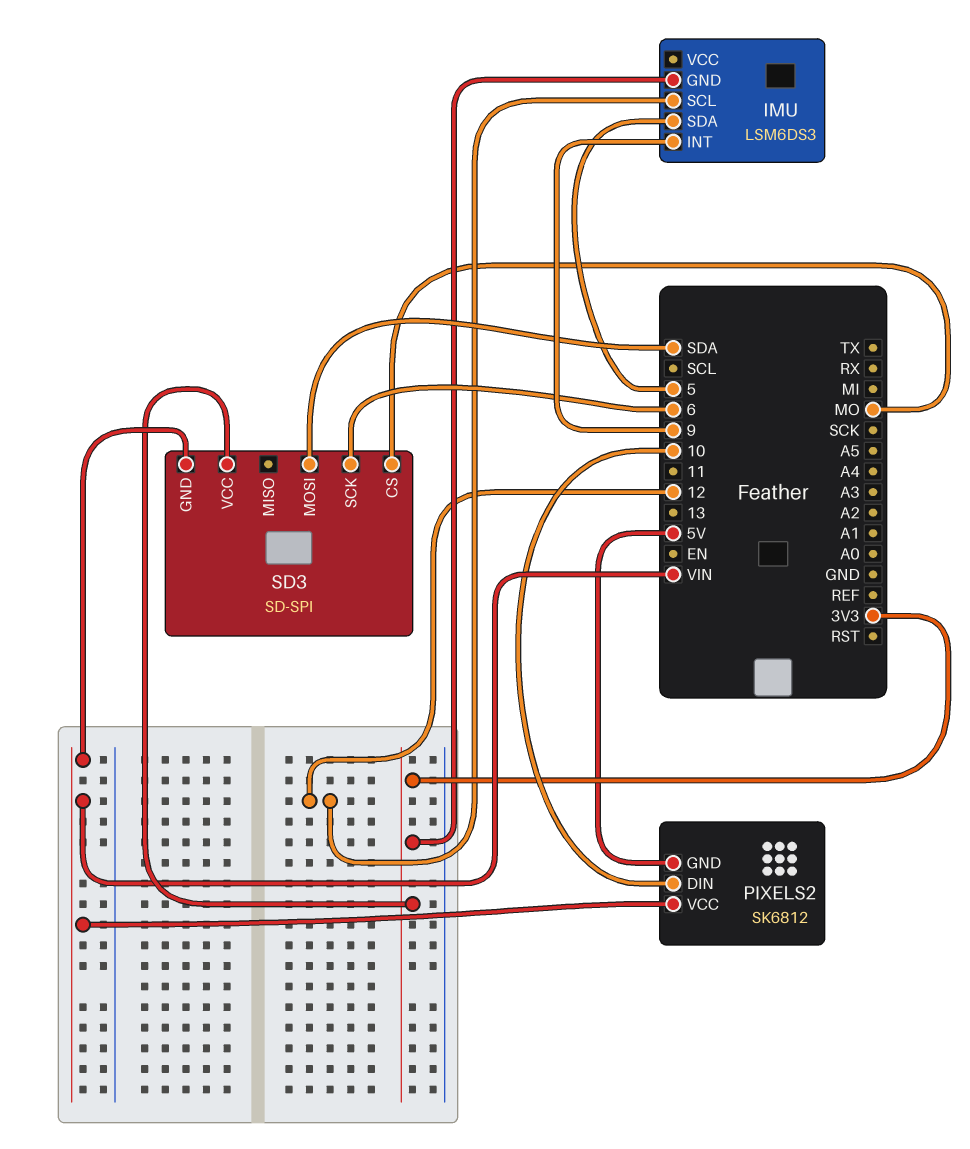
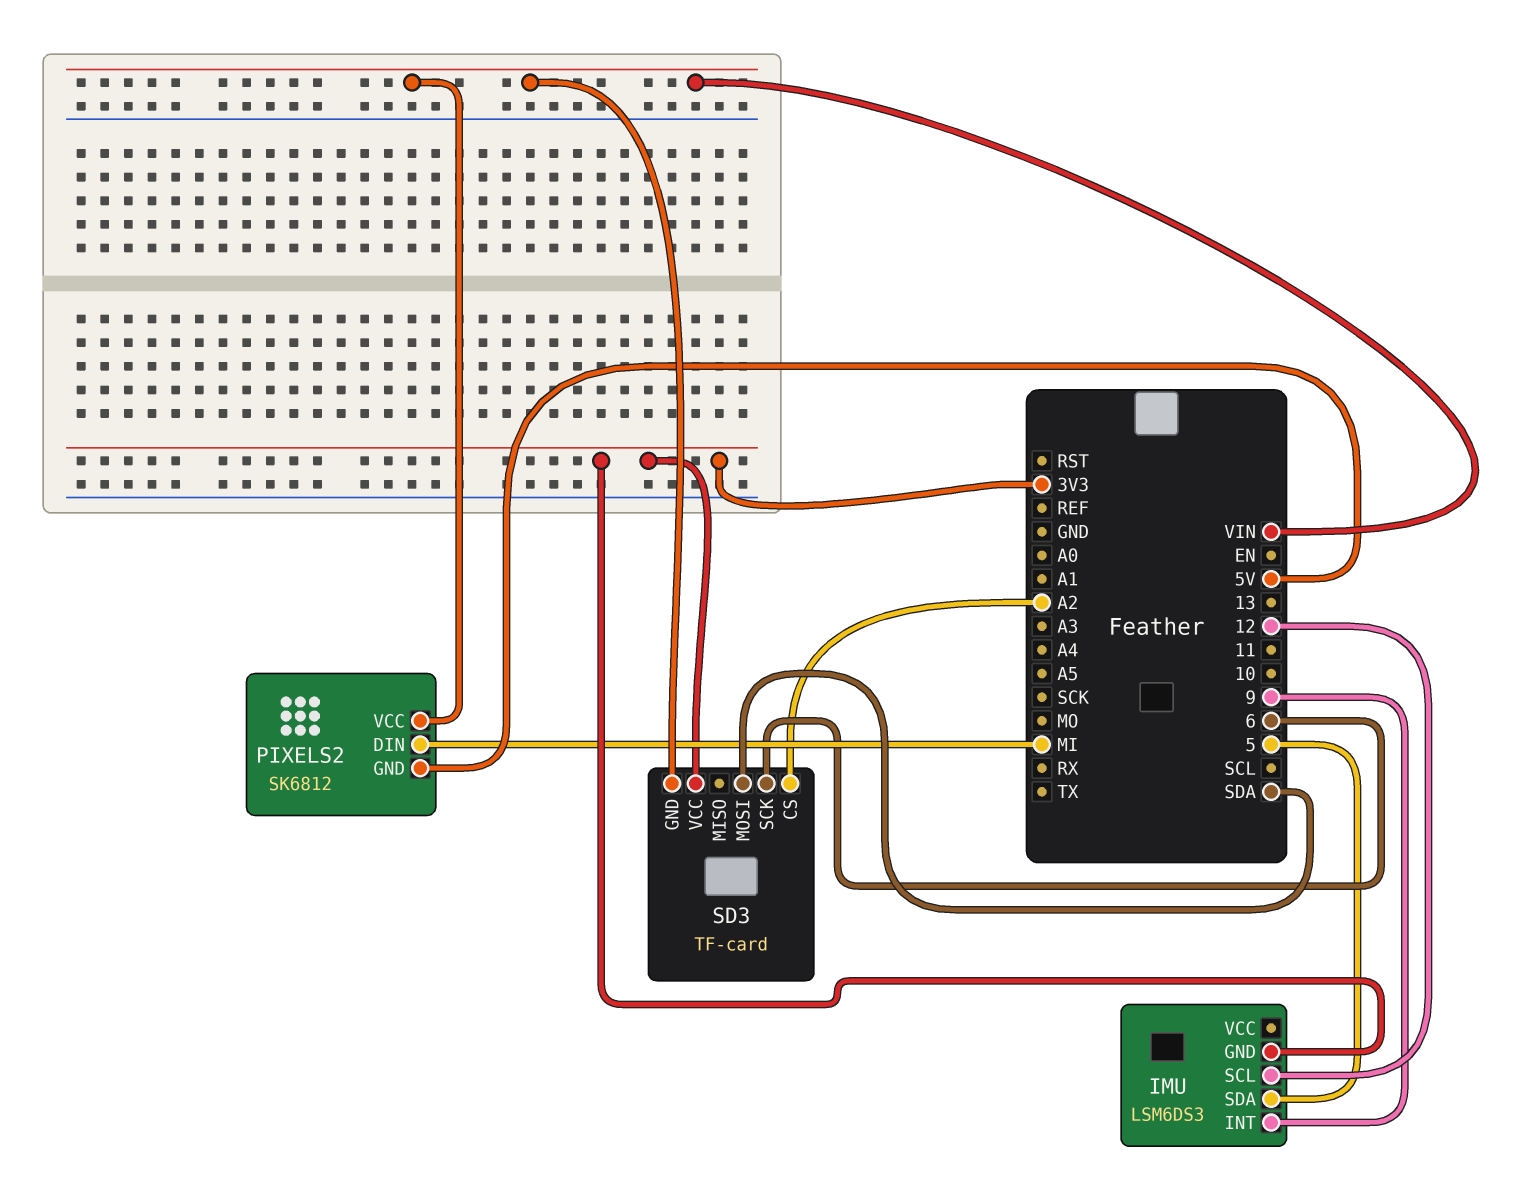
PIXELS2 pin DIN: 10 -> MI
SD3: SD-SPI -> TF-card
SD3 pin CS: MO -> A2

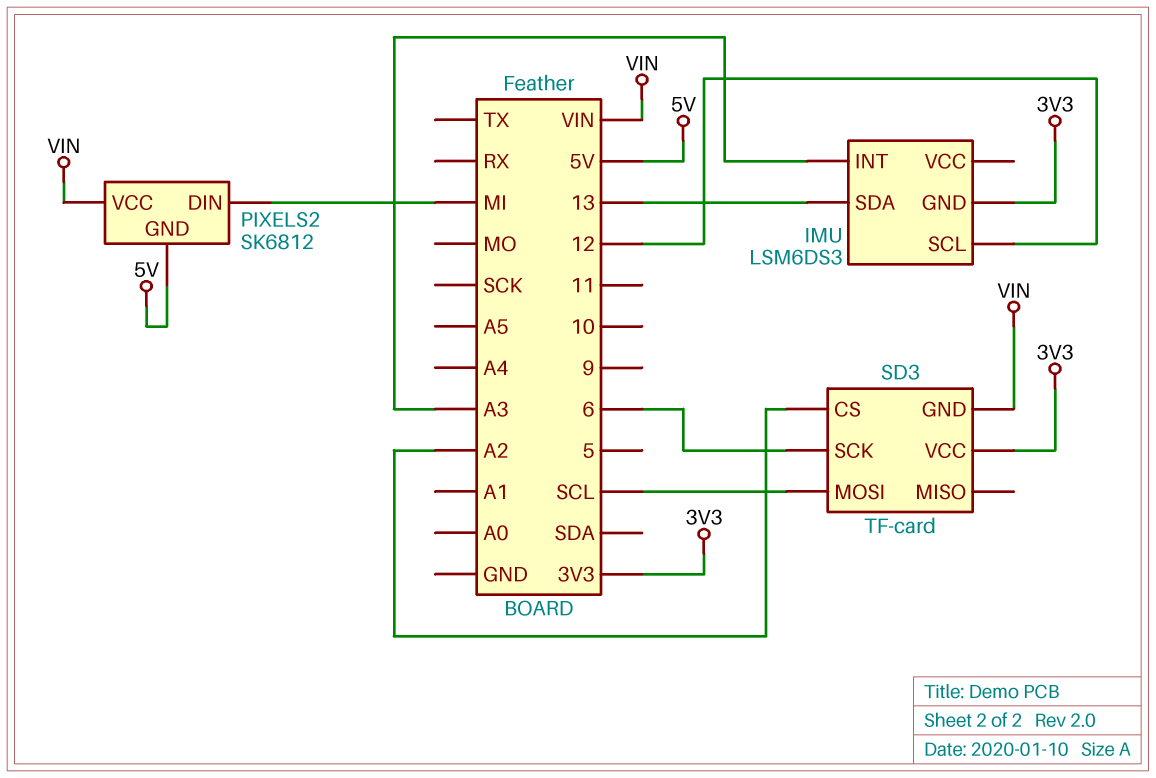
IMU pin INT: 9 -> A3
IMU pin SDA: 5 -> 13
SD3 pin MOSI: SDA -> SCL

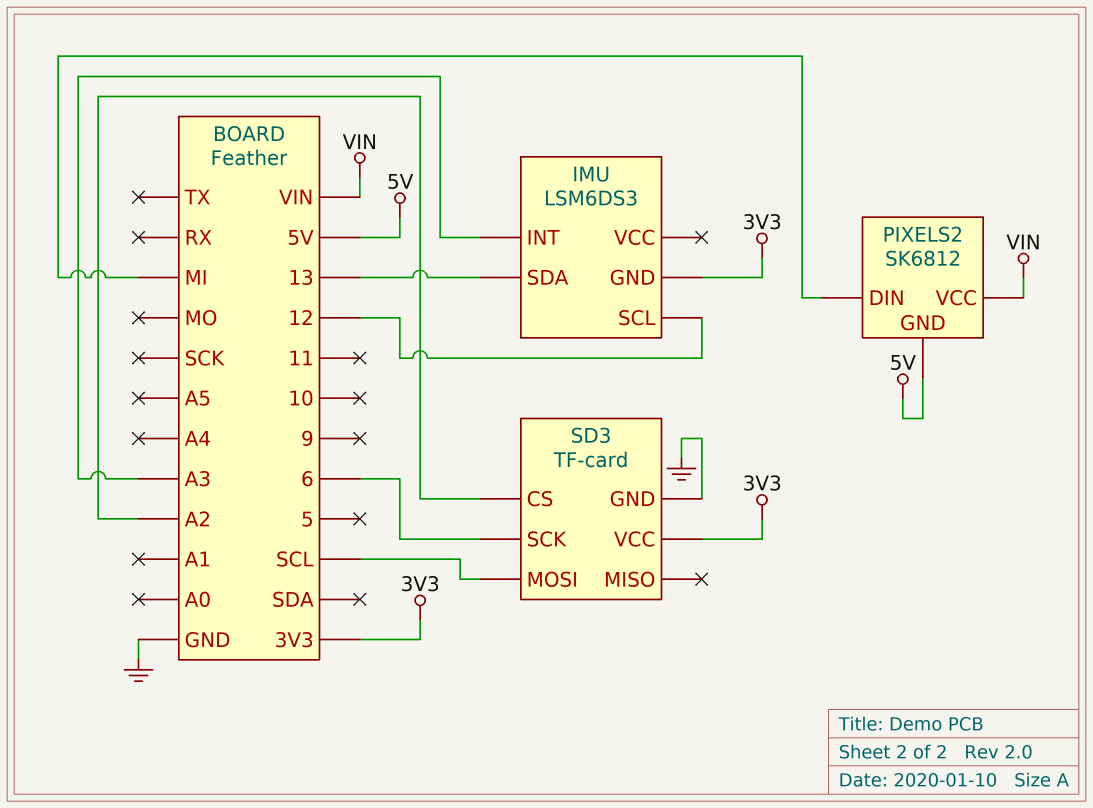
SD3 pin GND: VIN -> GND

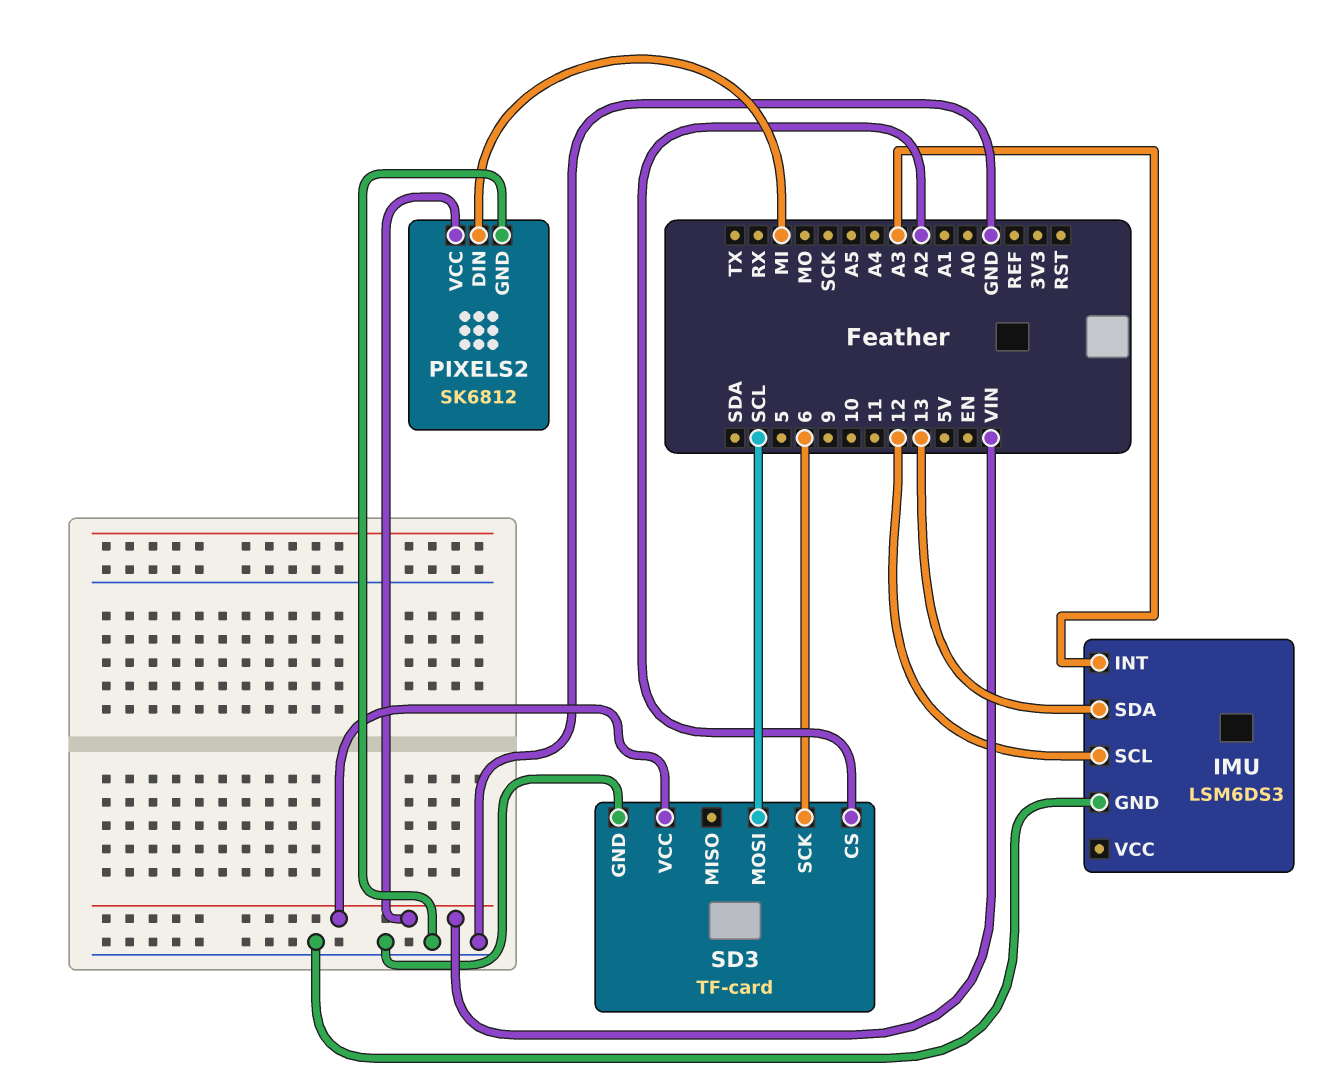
IMU pin GND: 3V3 -> GND
PIXELS2 pin GND: 5V -> GND
SD3 pin VCC: 3V3 -> VIN

